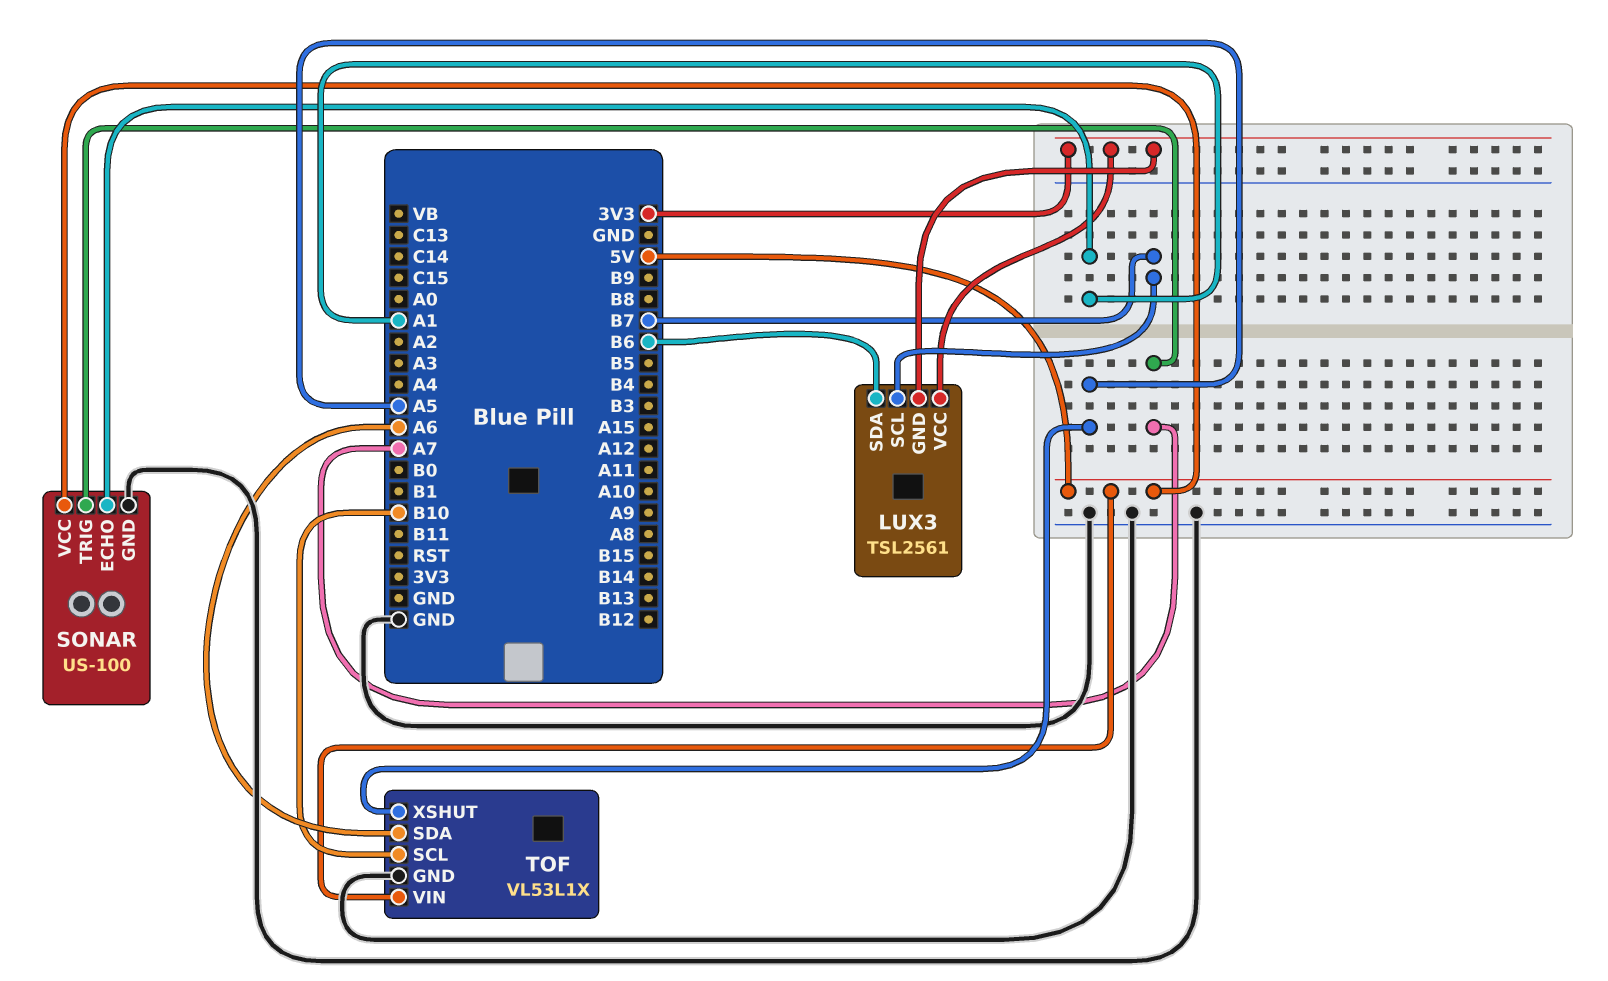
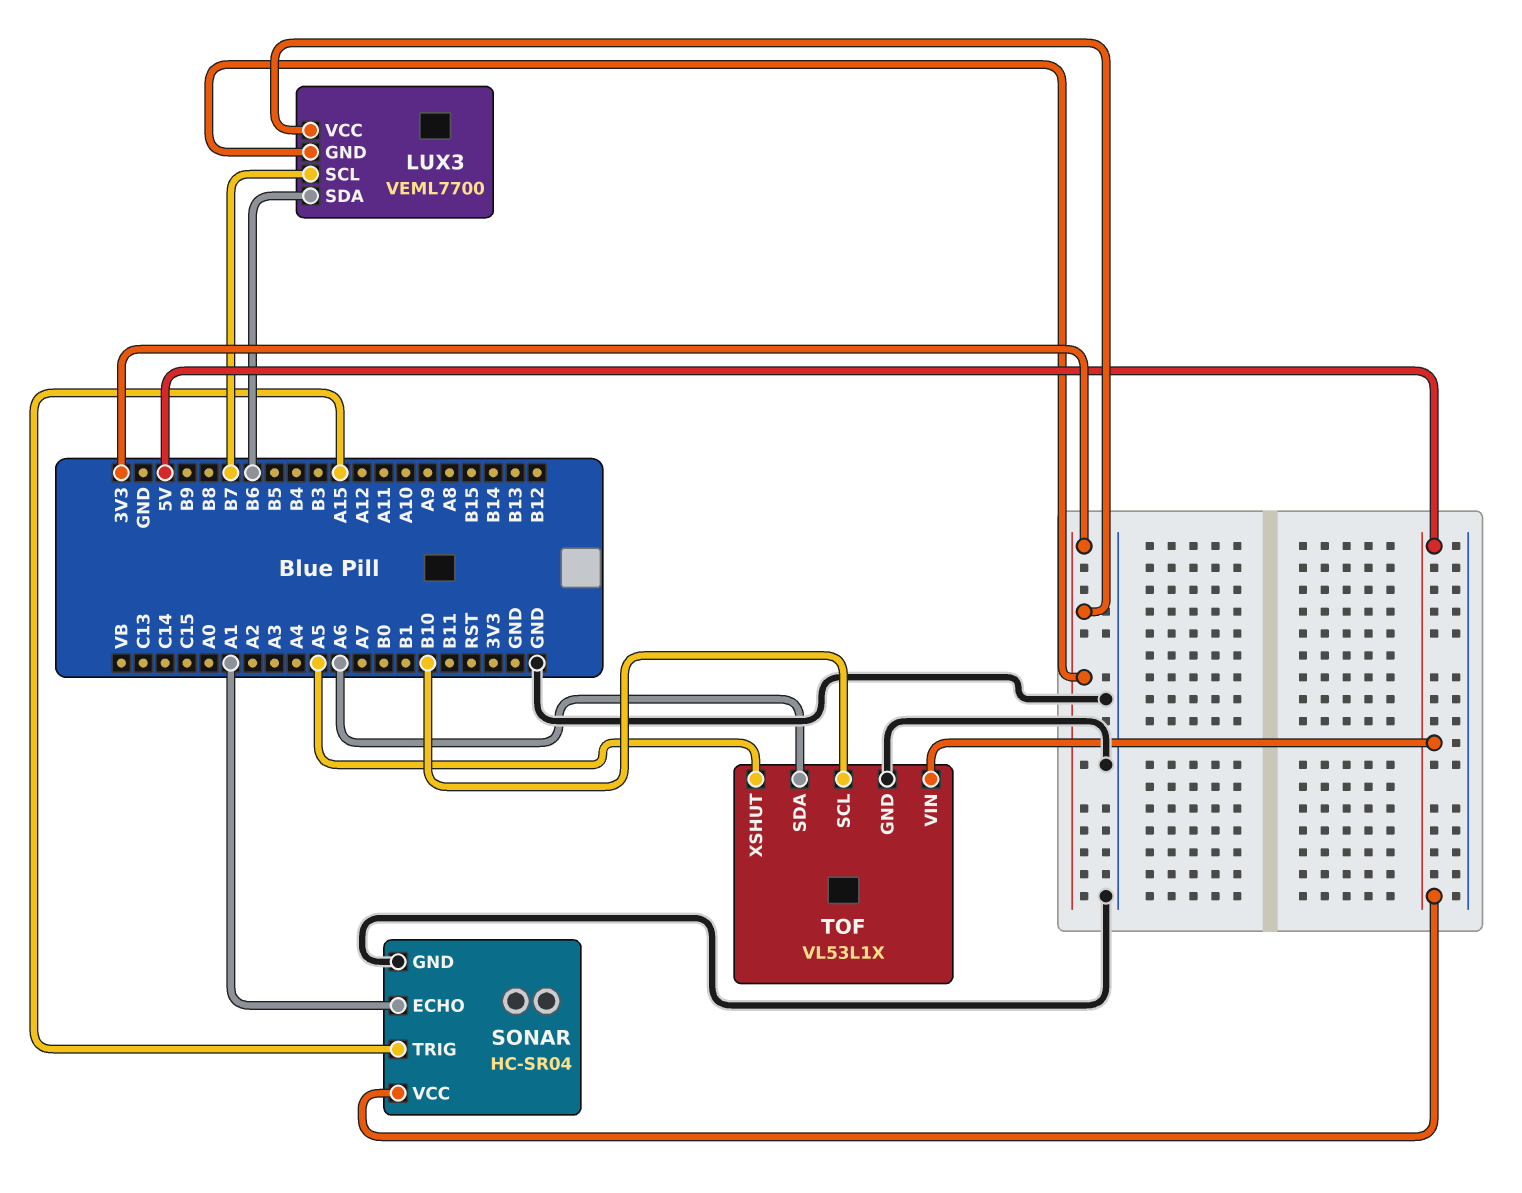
LUX3: TSL2561 -> VEML7700
SONAR: US-100 -> HC-SR04
SONAR pin TRIG: A7 -> A15

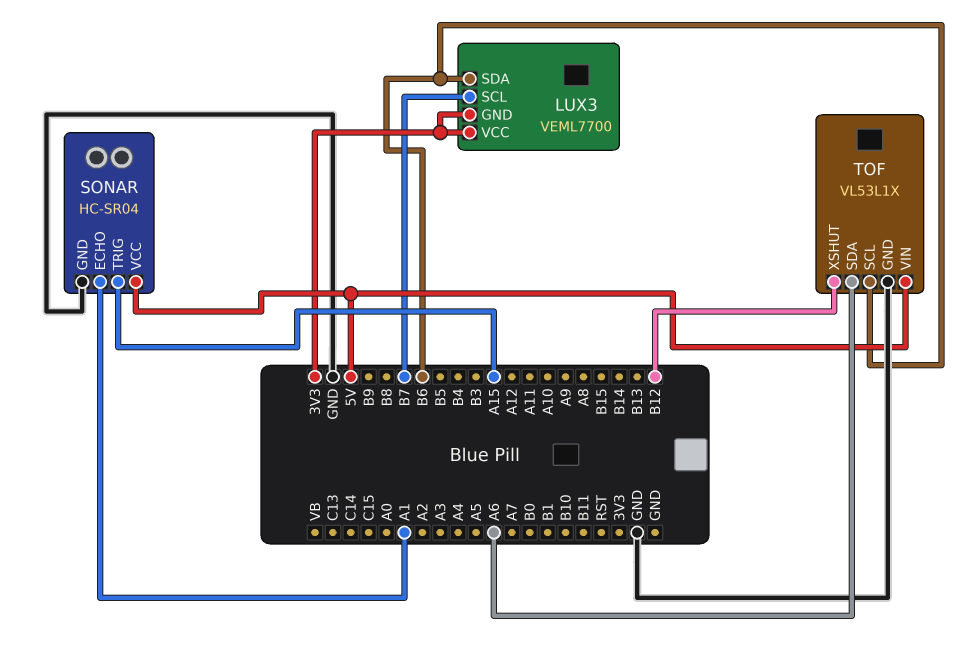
TOF pin SCL: B10 -> B6
TOF pin XSHUT: A5 -> B12

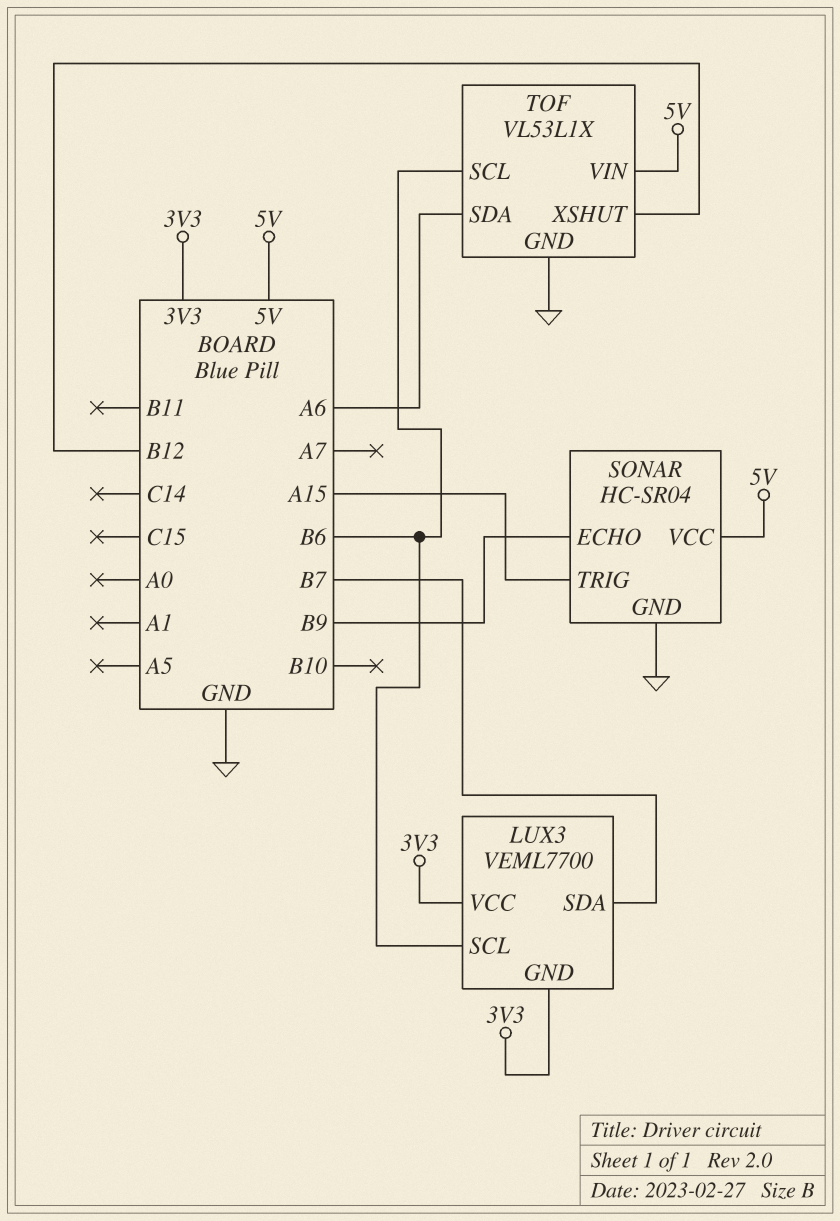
LUX3 pin SCL: B7 -> B6
LUX3 pin SDA: B6 -> B7
SONAR pin ECHO: A1 -> B9

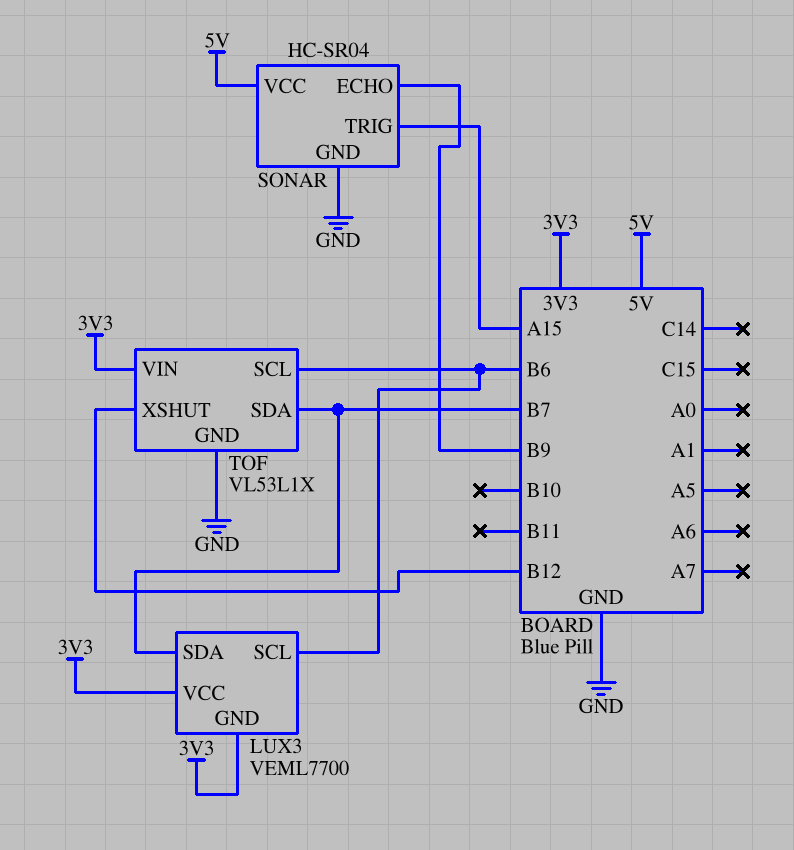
TOF pin SDA: A6 -> B7
TOF pin VIN: 5V -> 3V3

